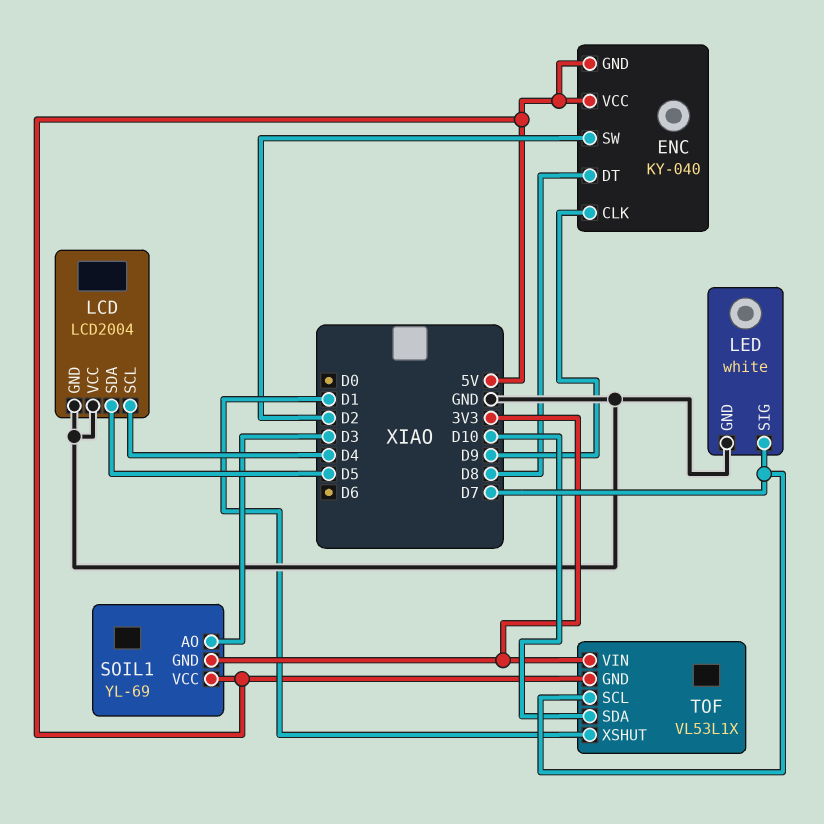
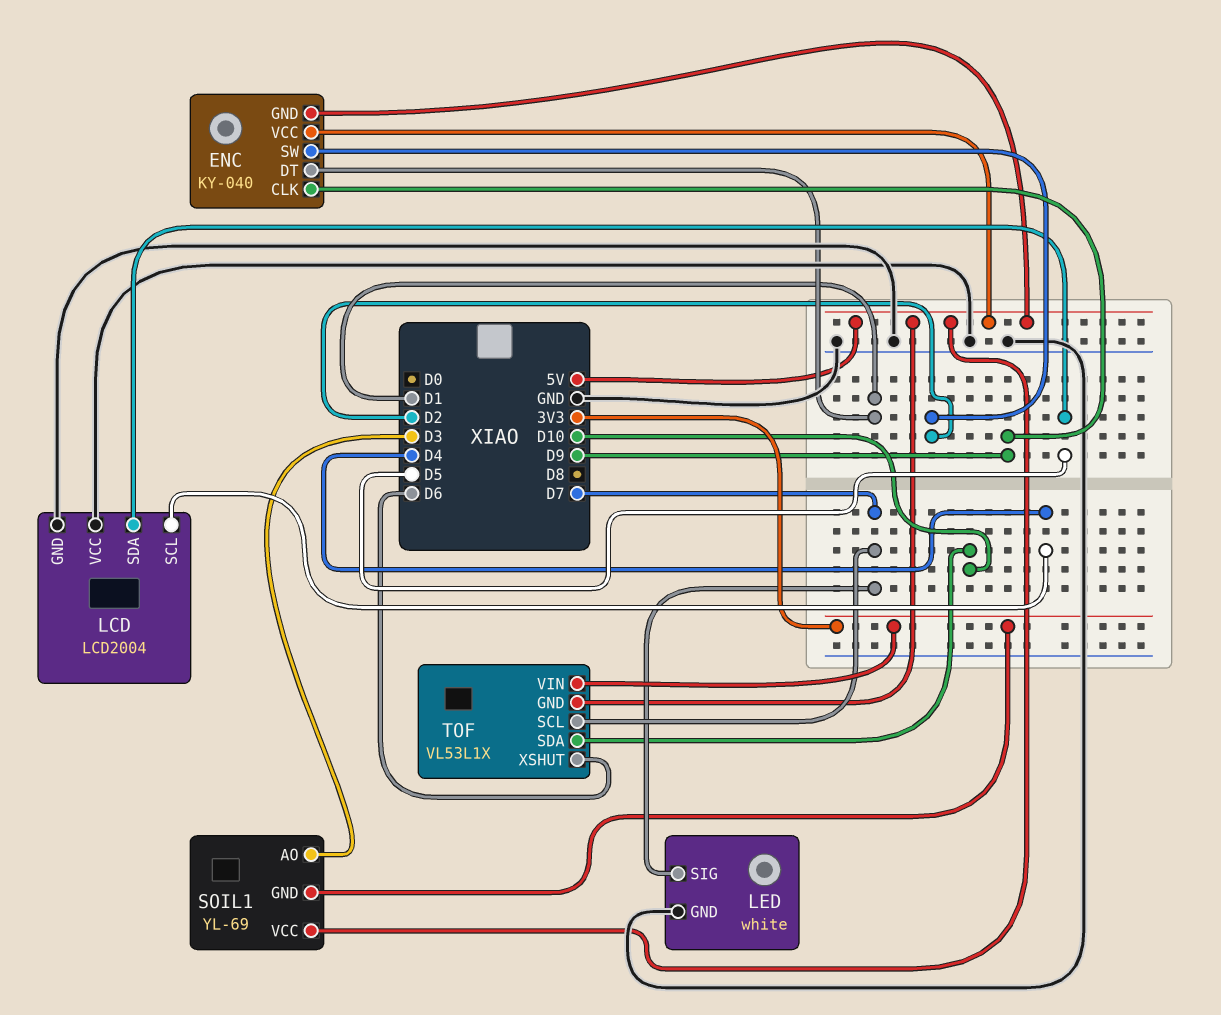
ENC pin DT: D8 -> D1
TOF pin XSHUT: D1 -> D6

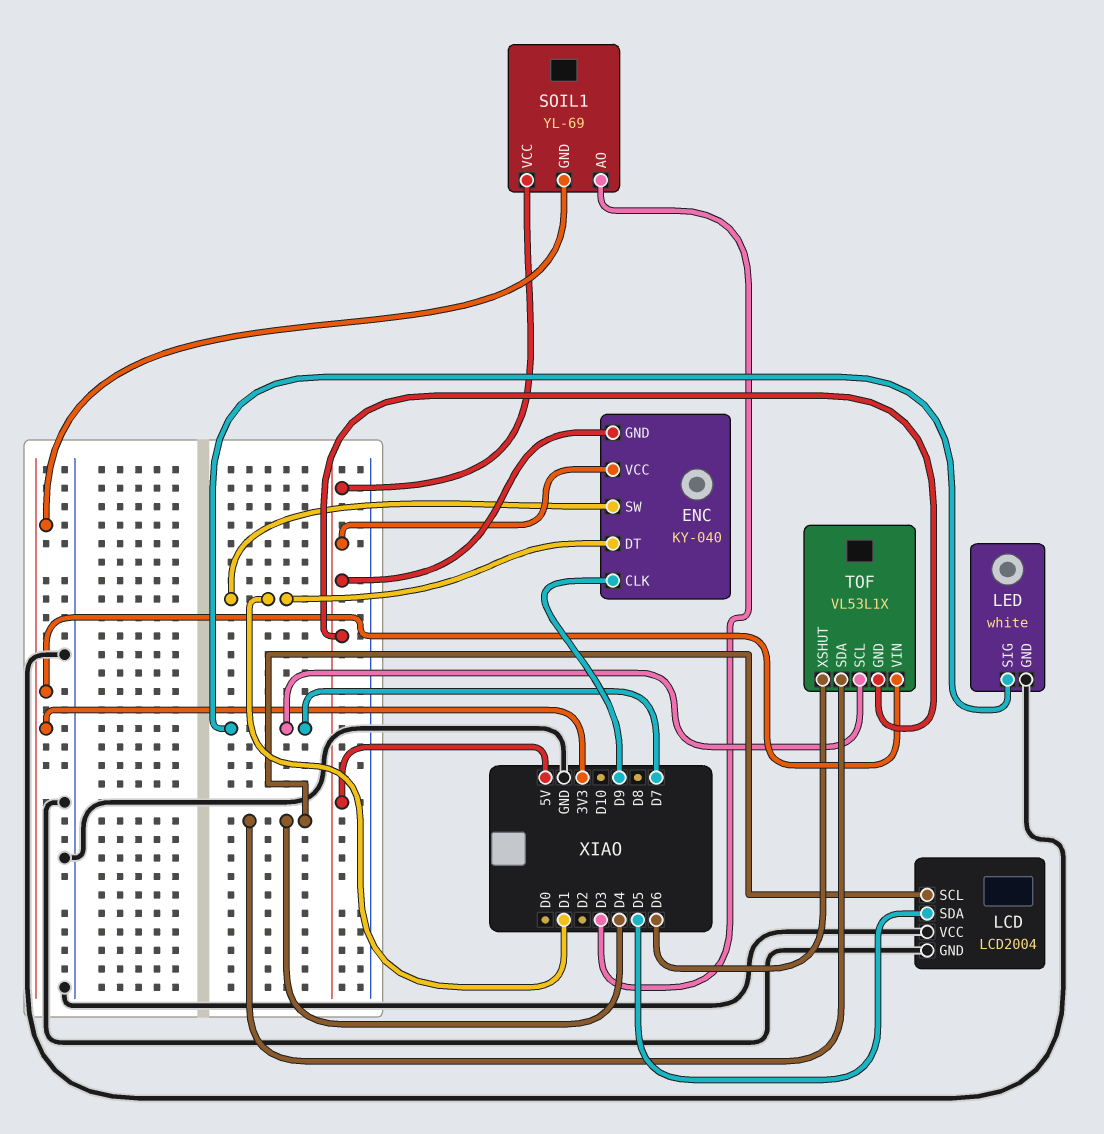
ENC pin SW: D2 -> D1
TOF pin SDA: D10 -> D4

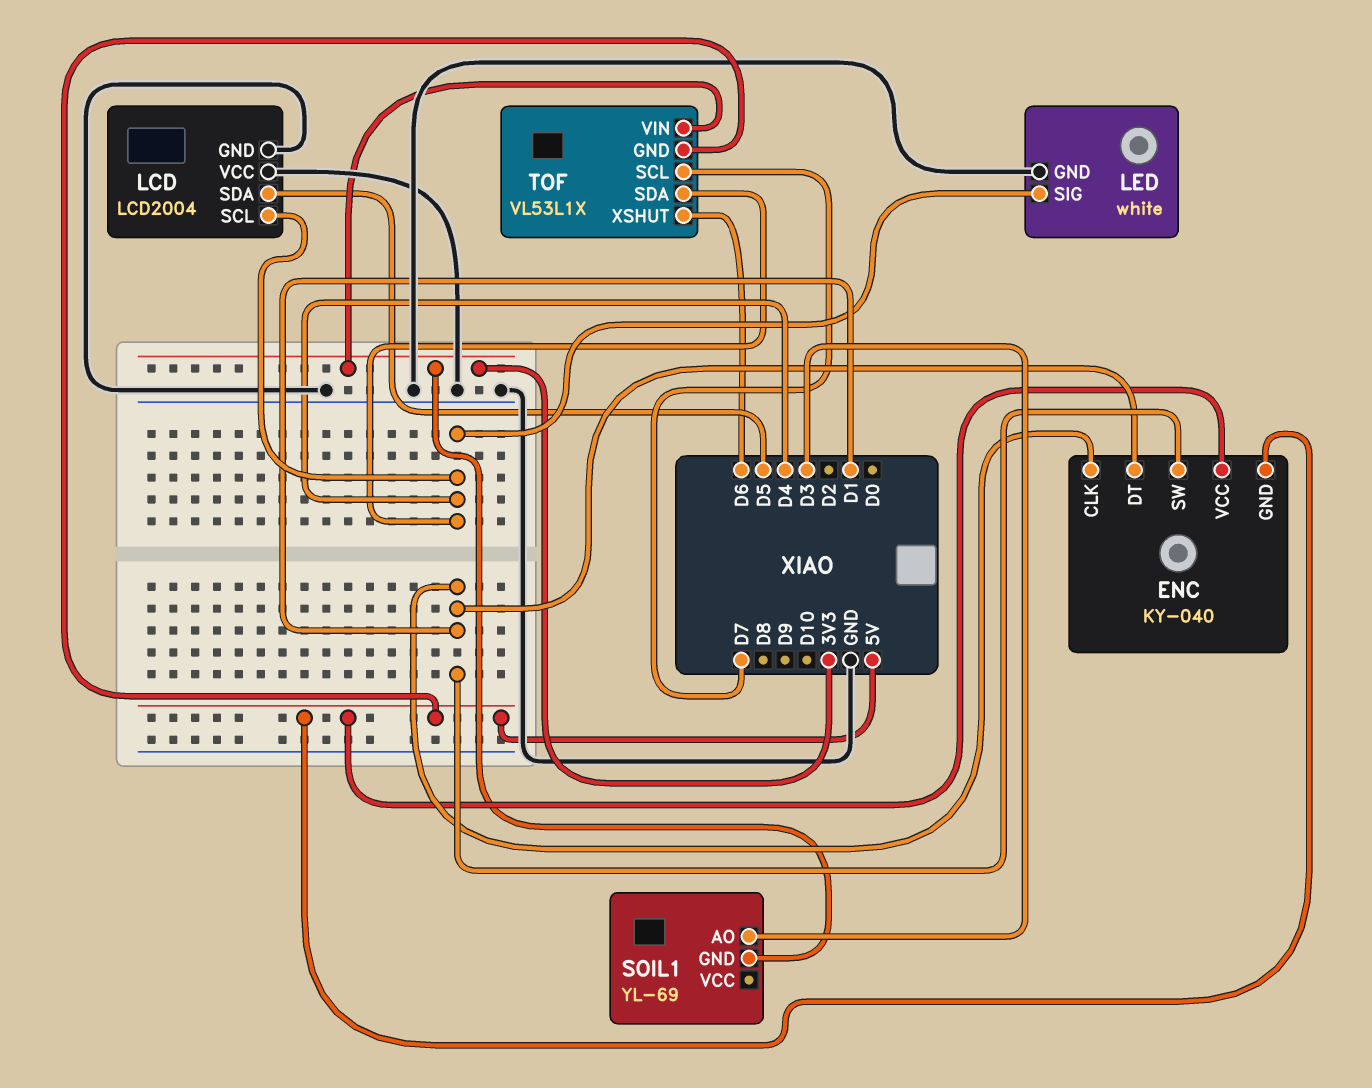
ENC pin CLK: D9 -> D1
LED pin SIG: D7 -> D4
SOIL1 pin VCC: 5V -> none

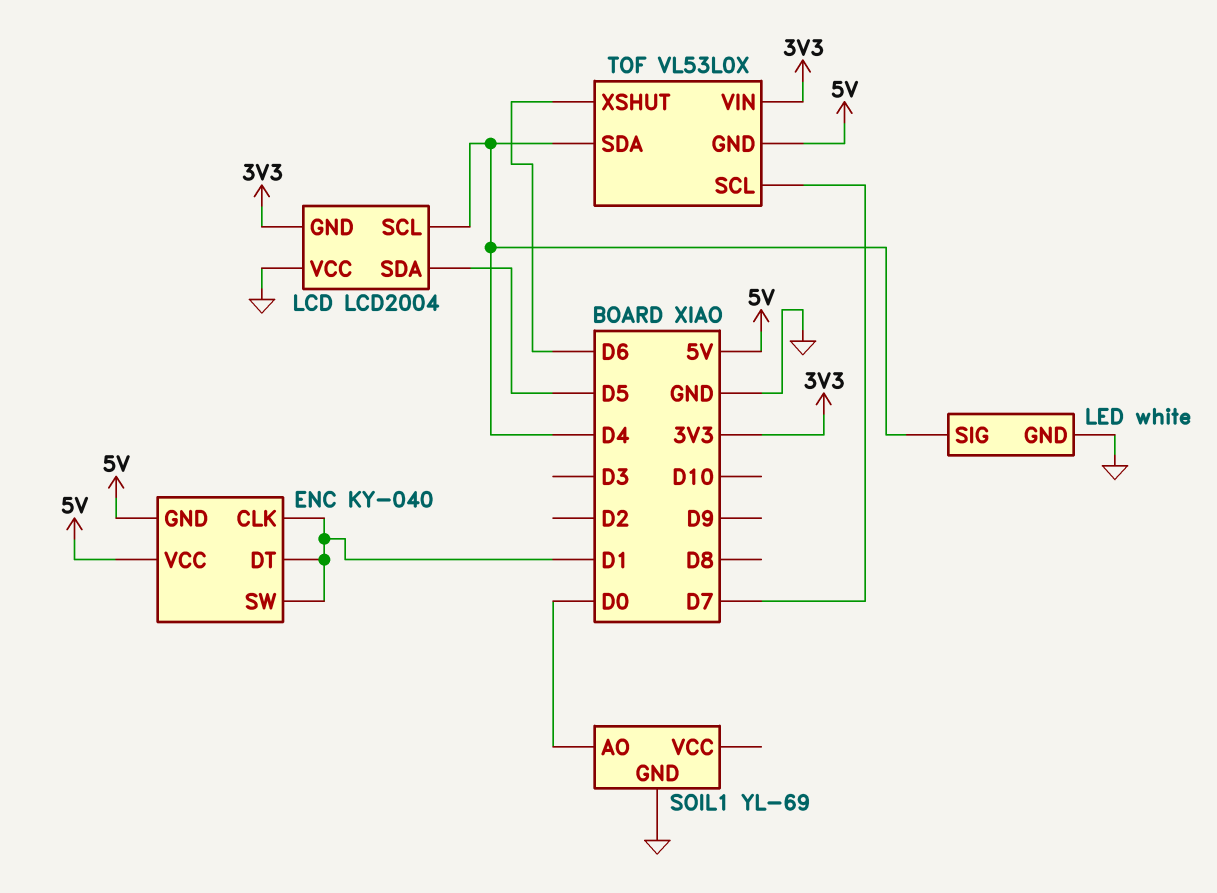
LCD pin GND: GND -> 3V3
SOIL1 pin AO: D3 -> D0
SOIL1 pin GND: 3V3 -> GND
TOF: VL53L1X -> VL53L0X

